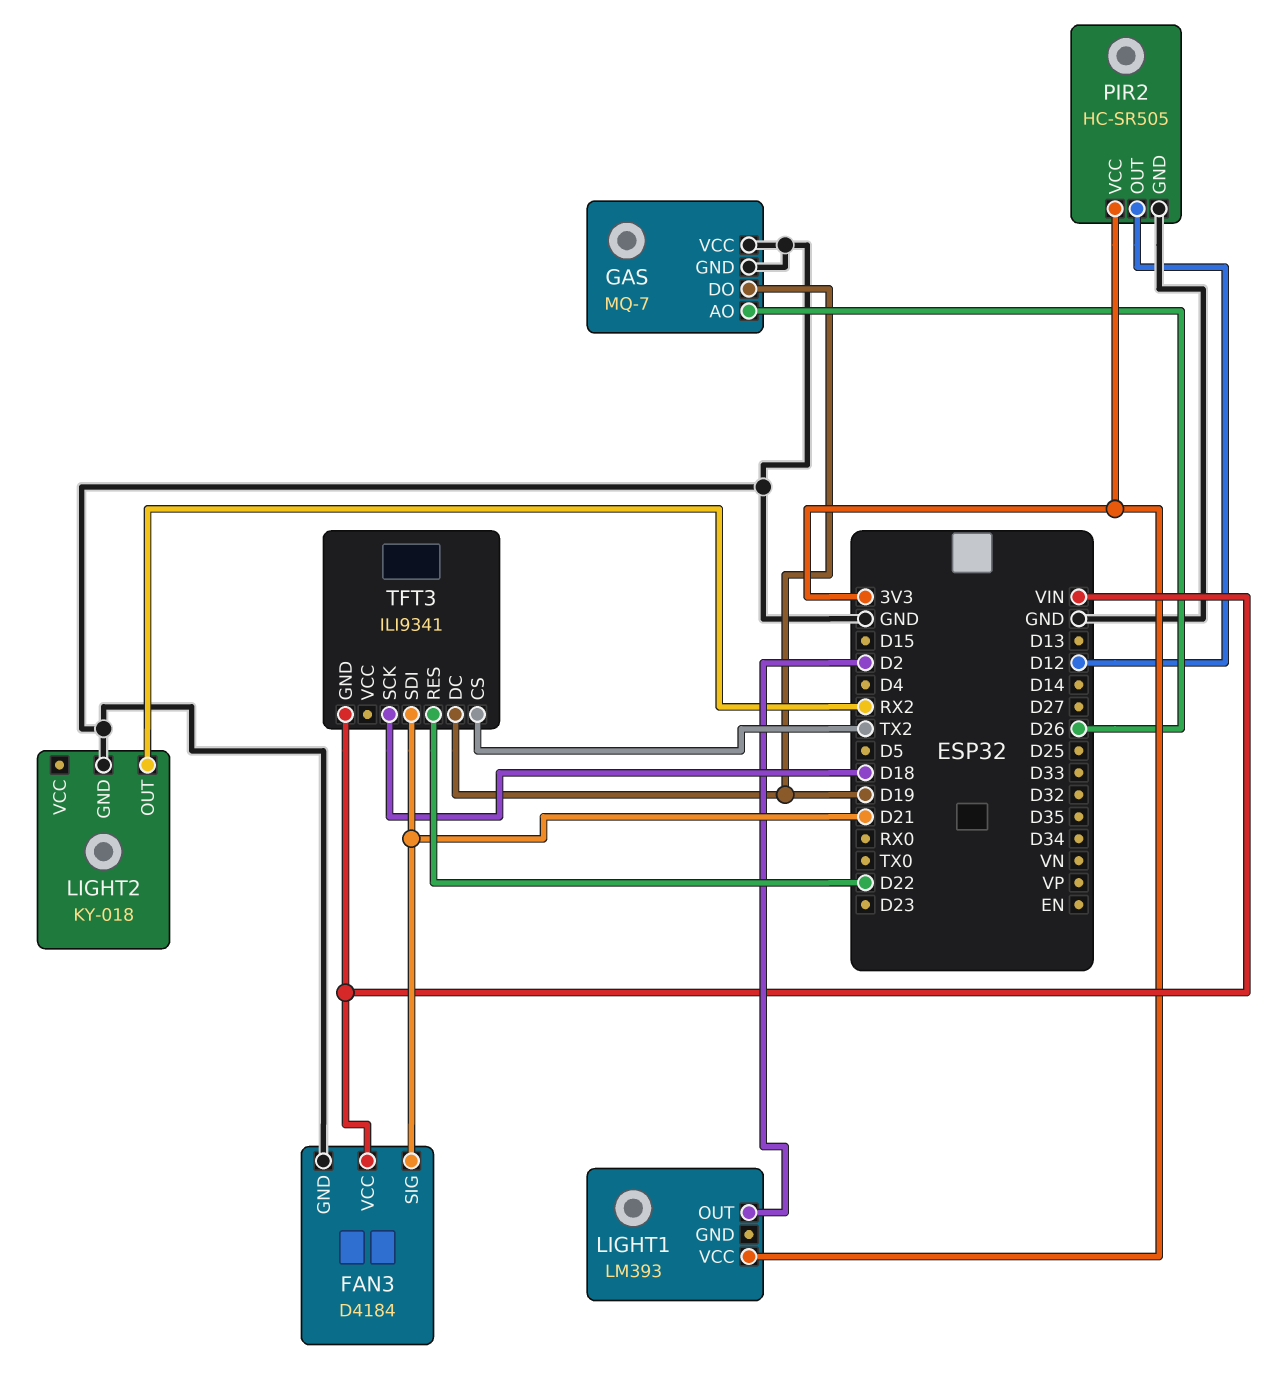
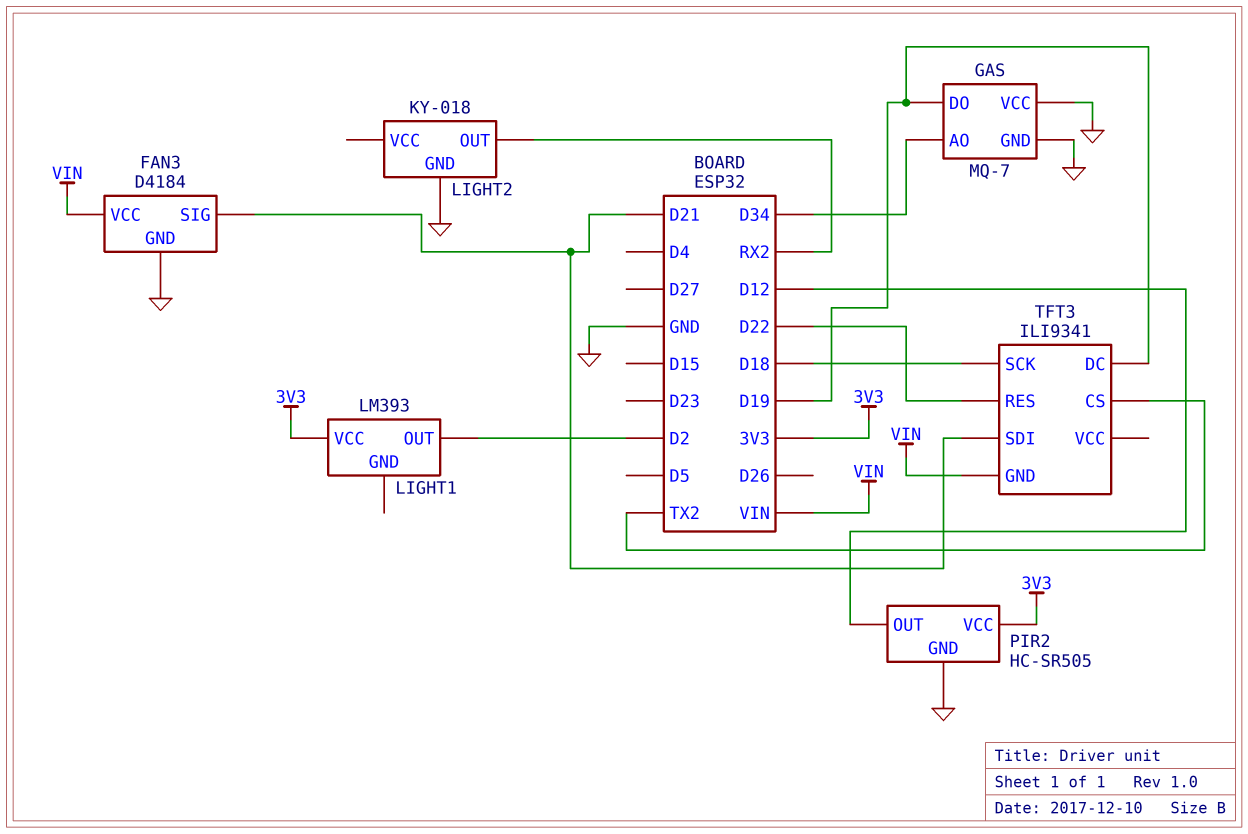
GAS pin AO: D26 -> D34

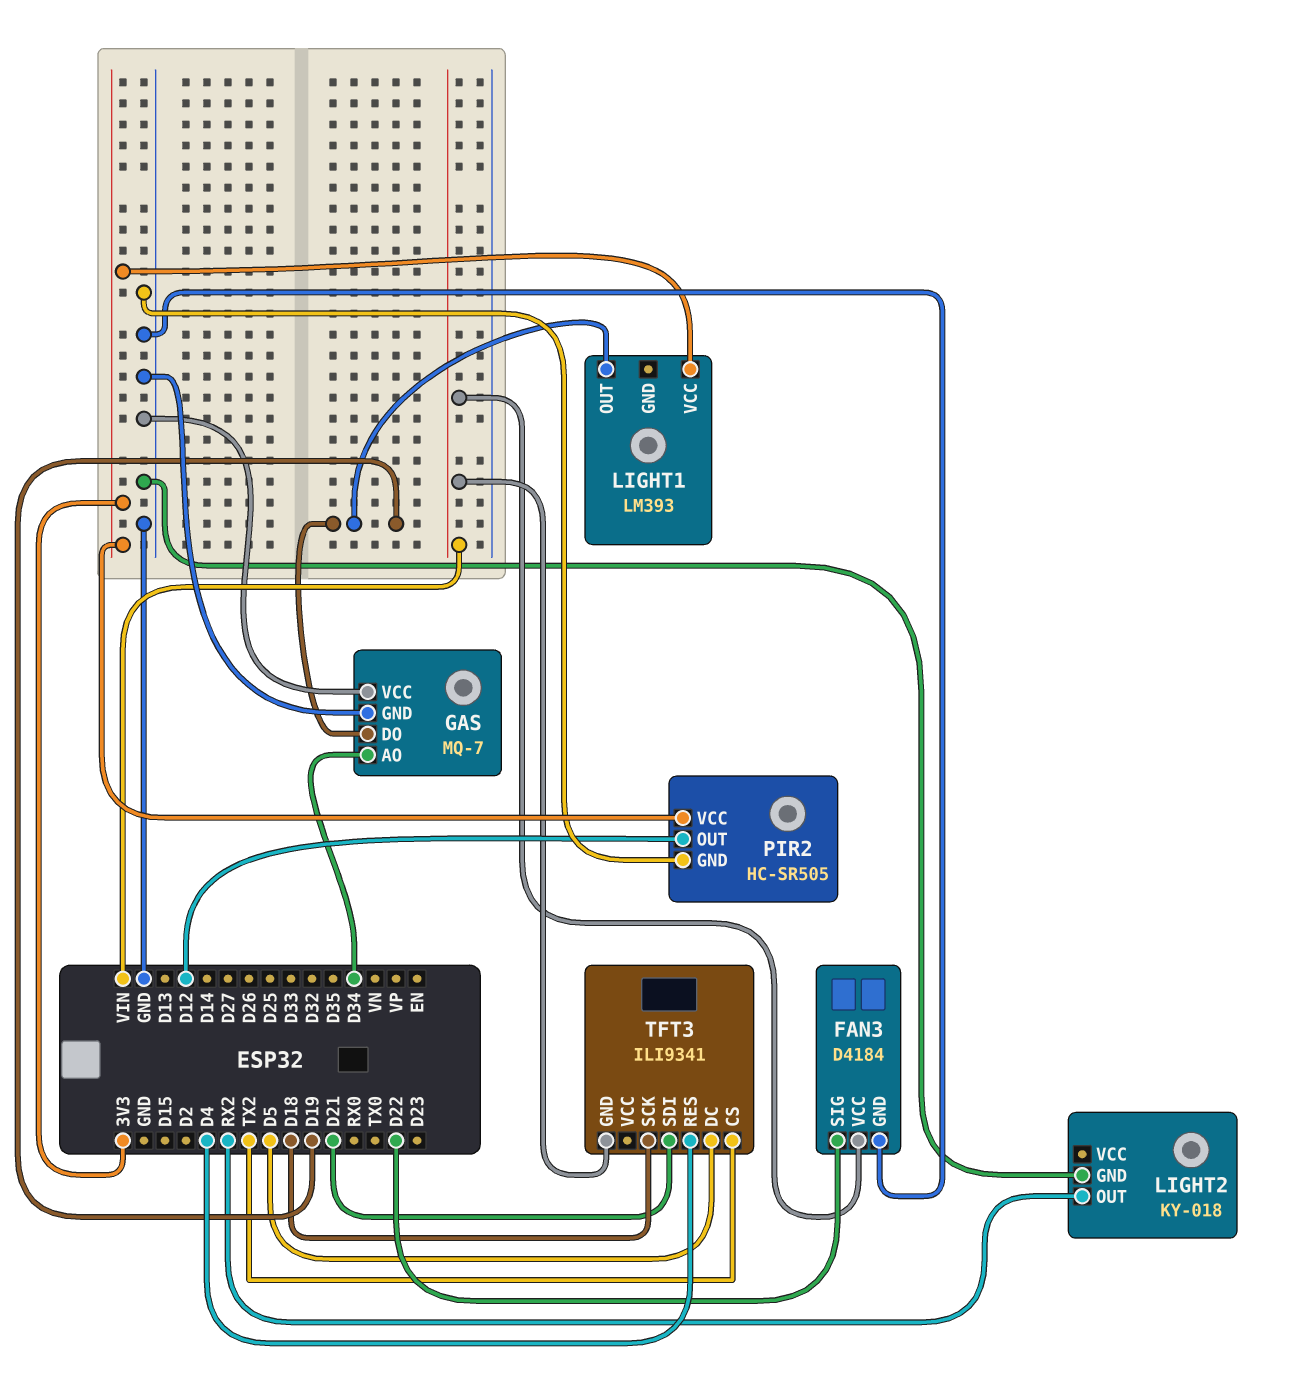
FAN3 pin SIG: D21 -> D22
LIGHT1 pin OUT: D2 -> D19
TFT3 pin DC: D19 -> D5
TFT3 pin RES: D22 -> D4

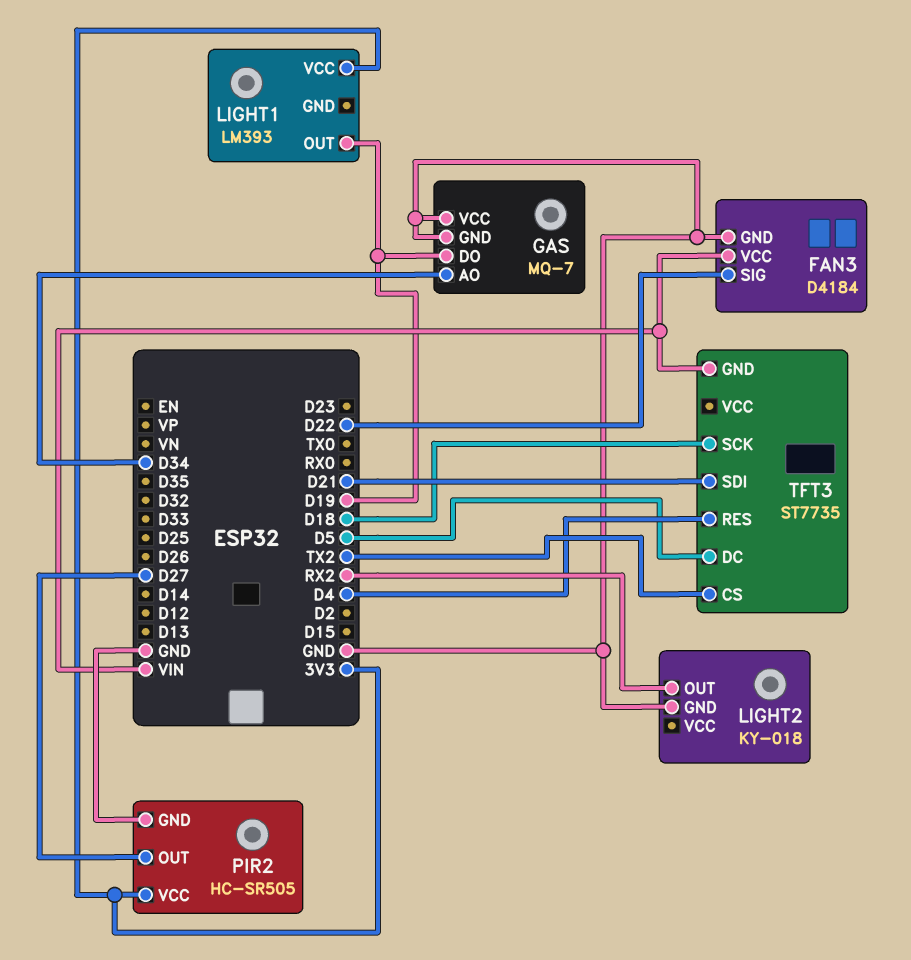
PIR2 pin OUT: D12 -> D27
TFT3: ILI9341 -> ST7735

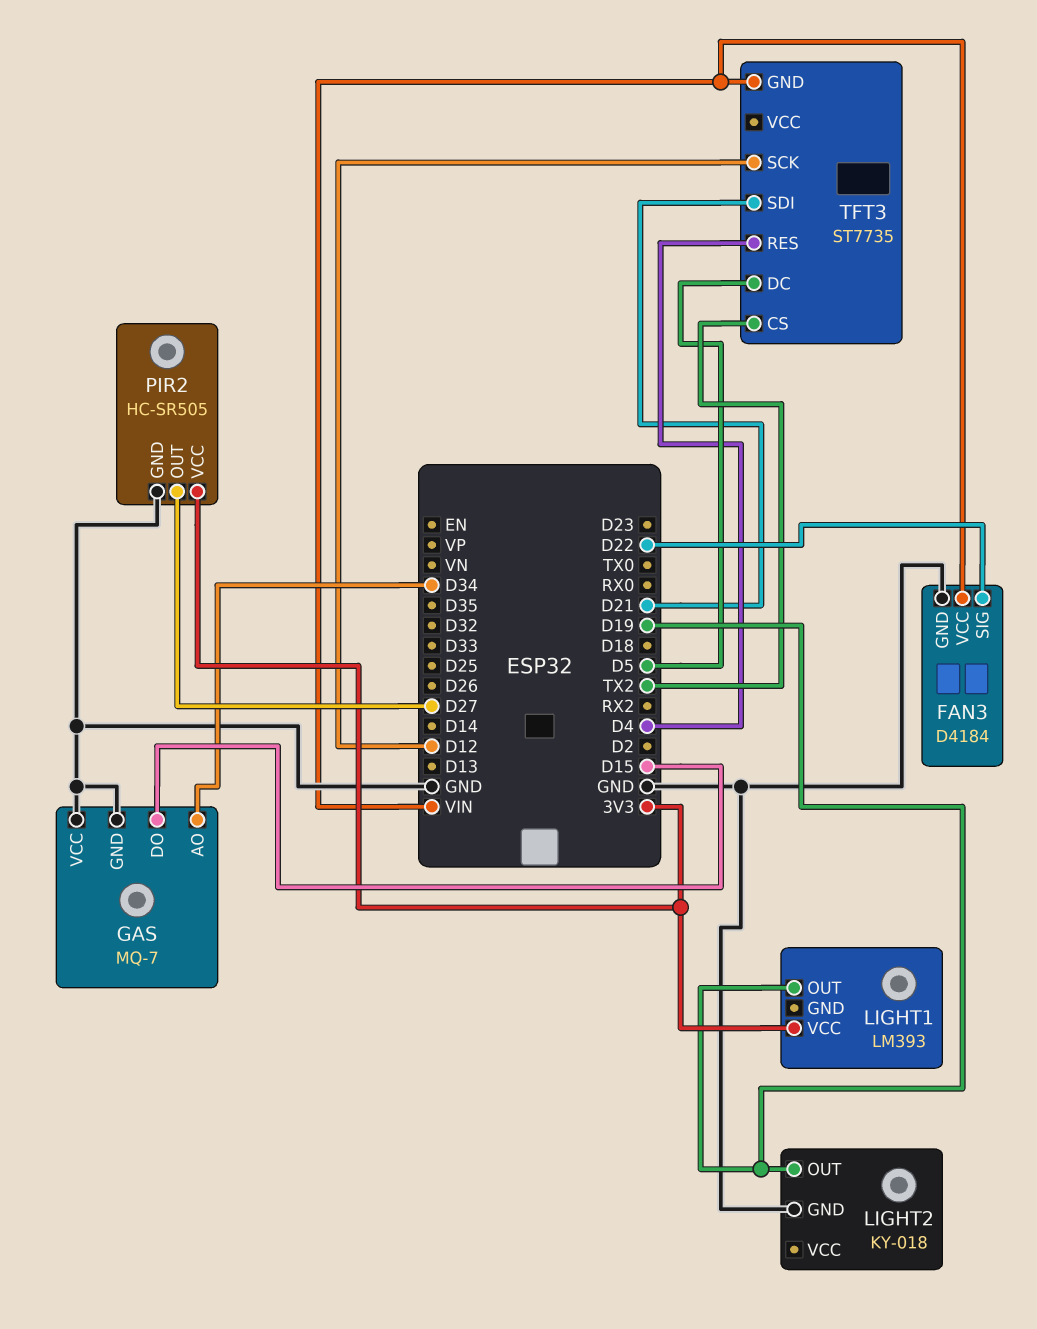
GAS pin DO: D19 -> D15
LIGHT2 pin OUT: RX2 -> D19
TFT3 pin SCK: D18 -> D12

